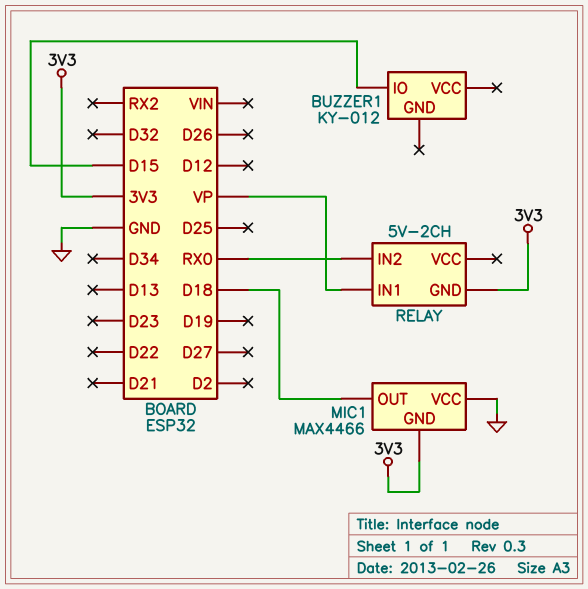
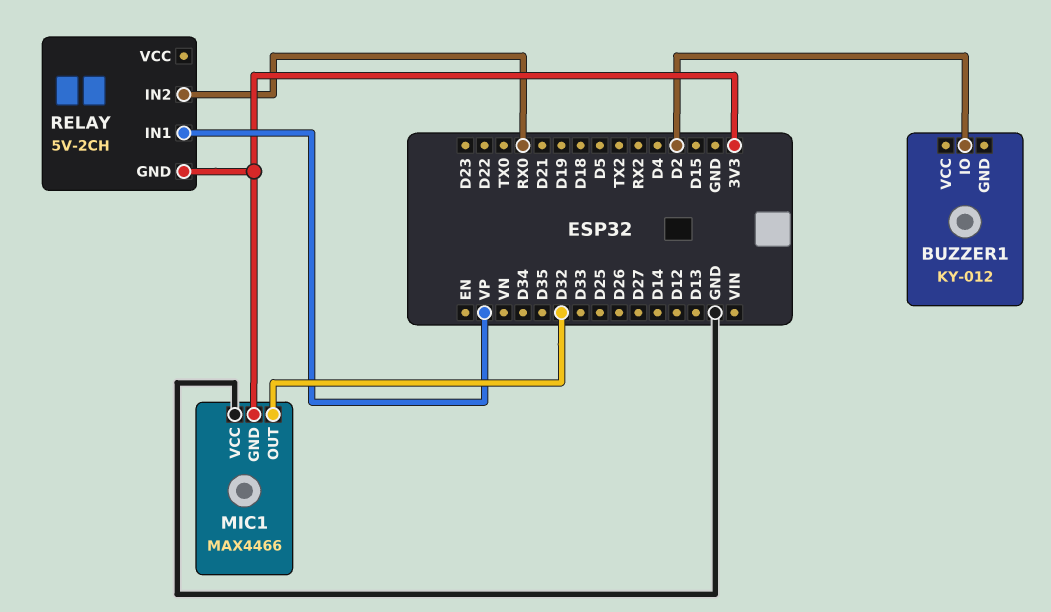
BUZZER1 pin IO: D15 -> D2
MIC1 pin OUT: D18 -> D32

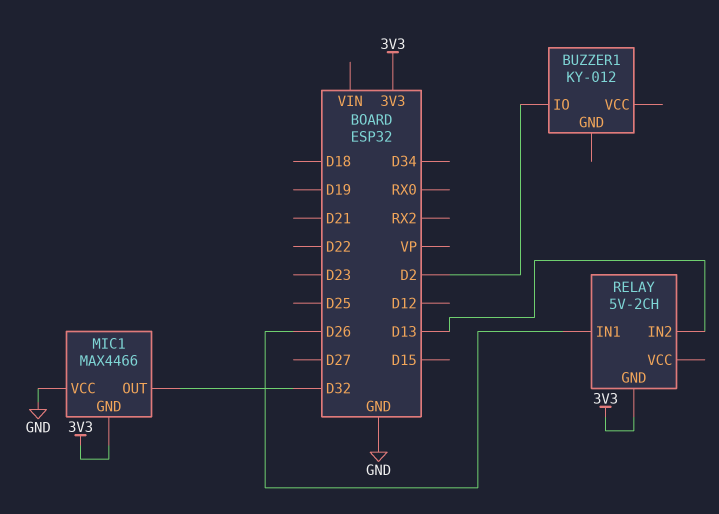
RELAY pin IN1: VP -> D26
RELAY pin IN2: RX0 -> D13

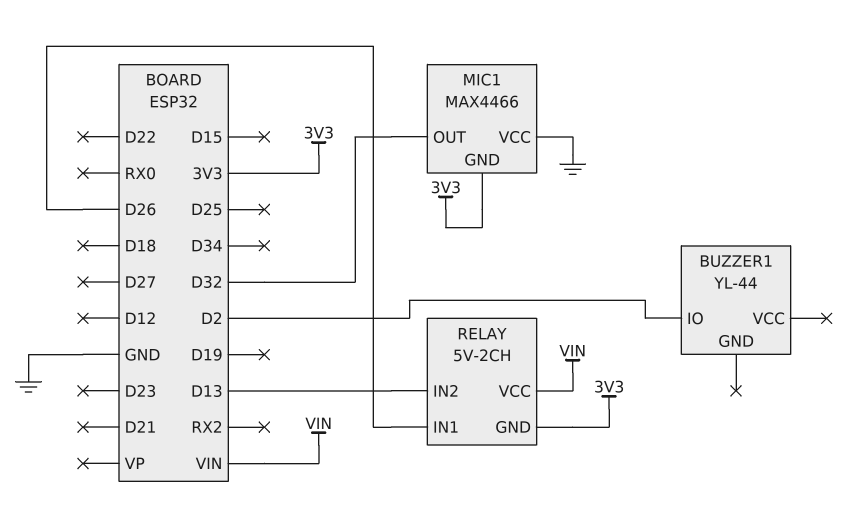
BUZZER1: KY-012 -> YL-44
RELAY pin VCC: none -> VIN

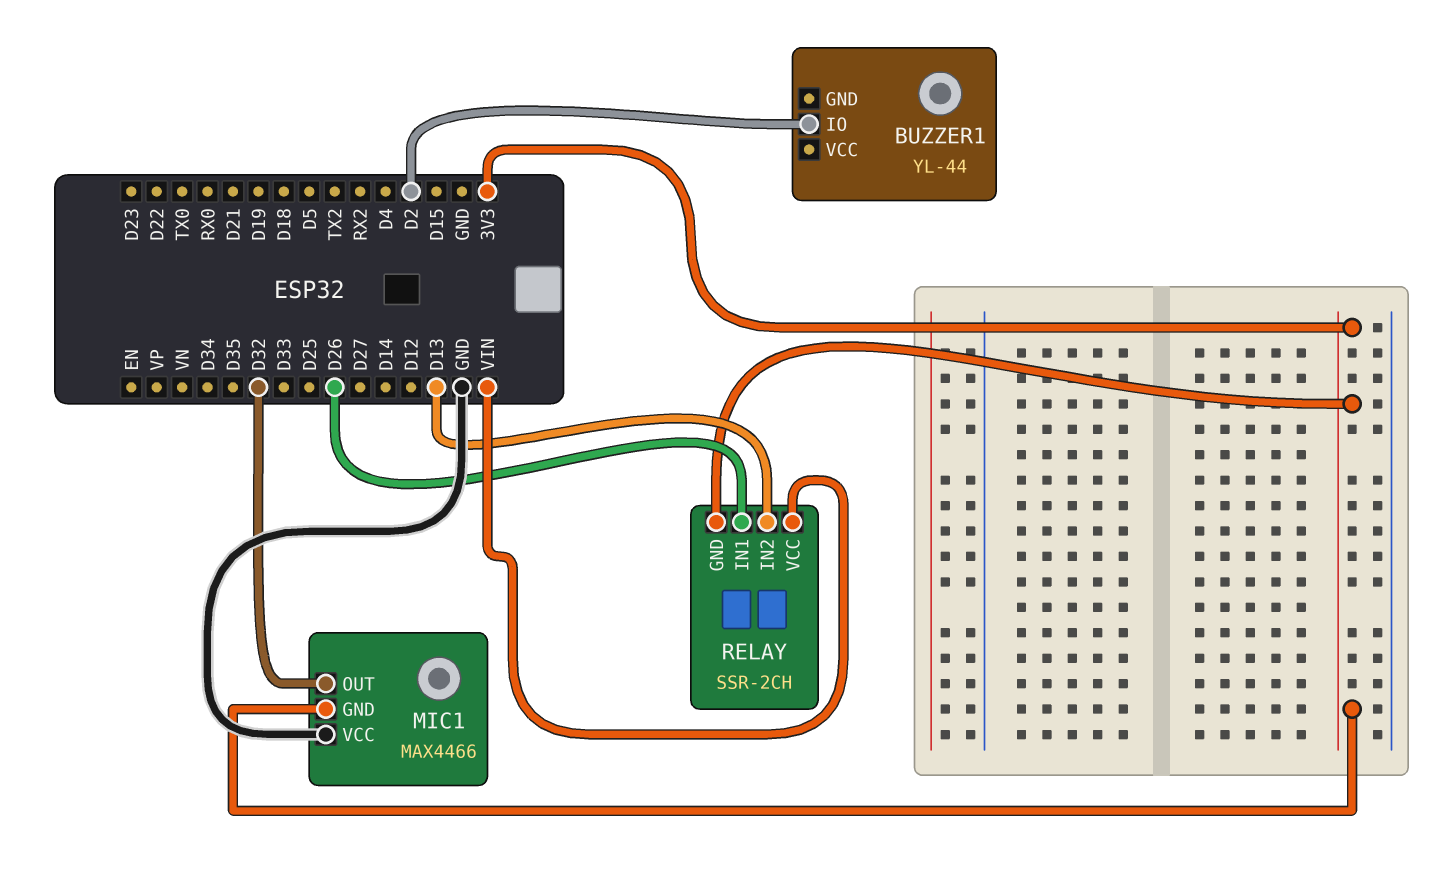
RELAY: 5V-2CH -> SSR-2CH

